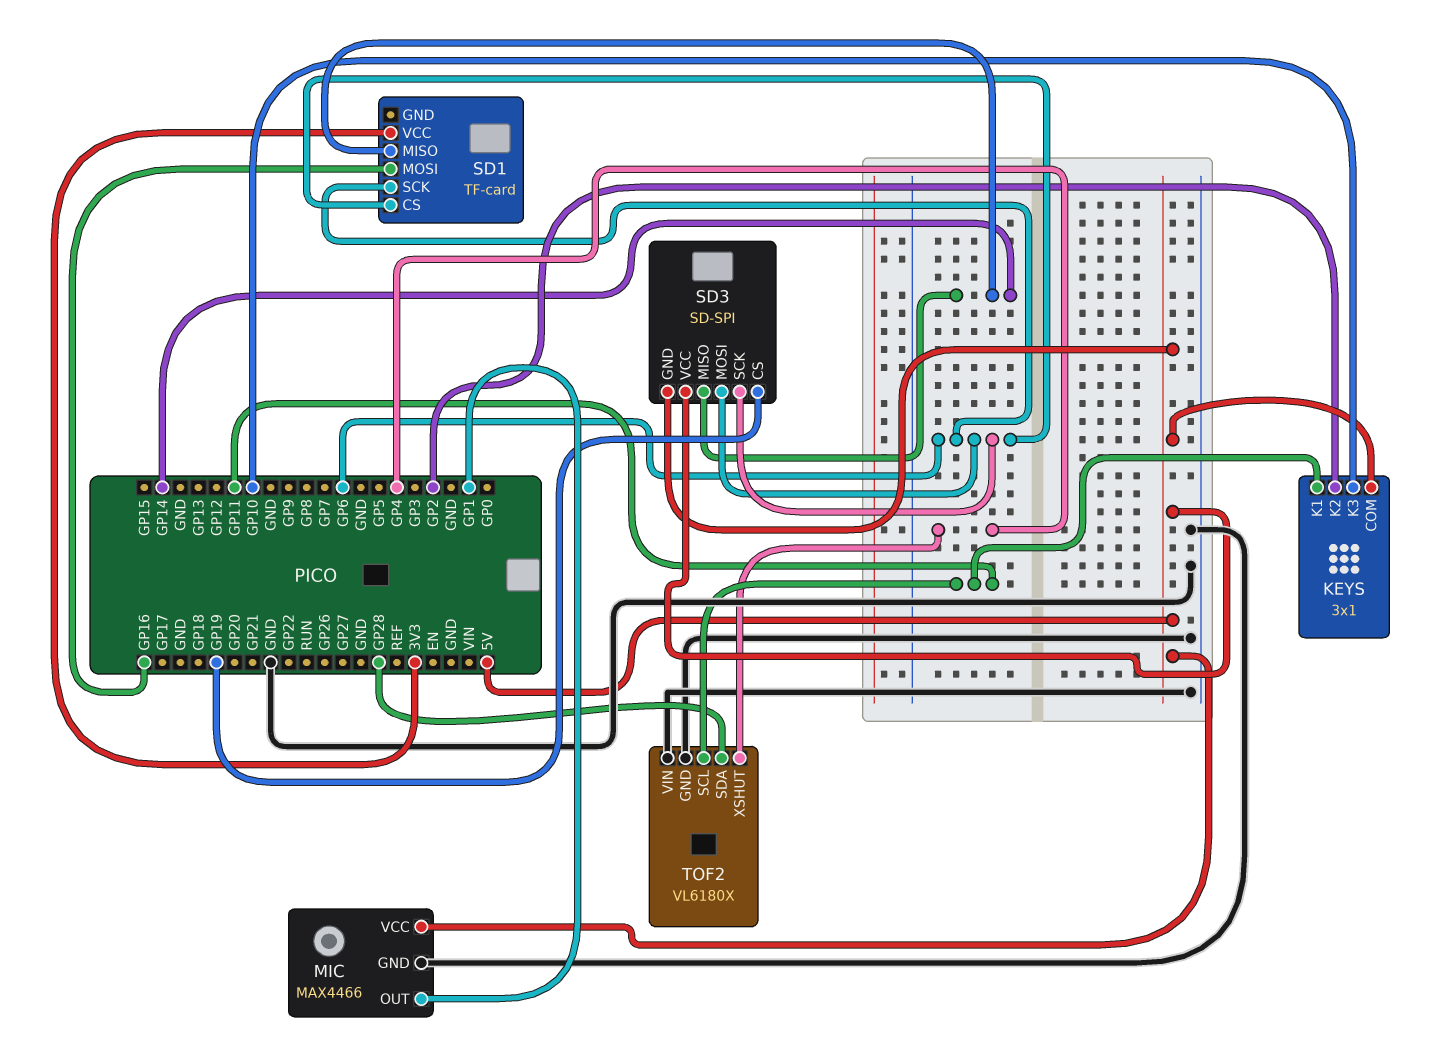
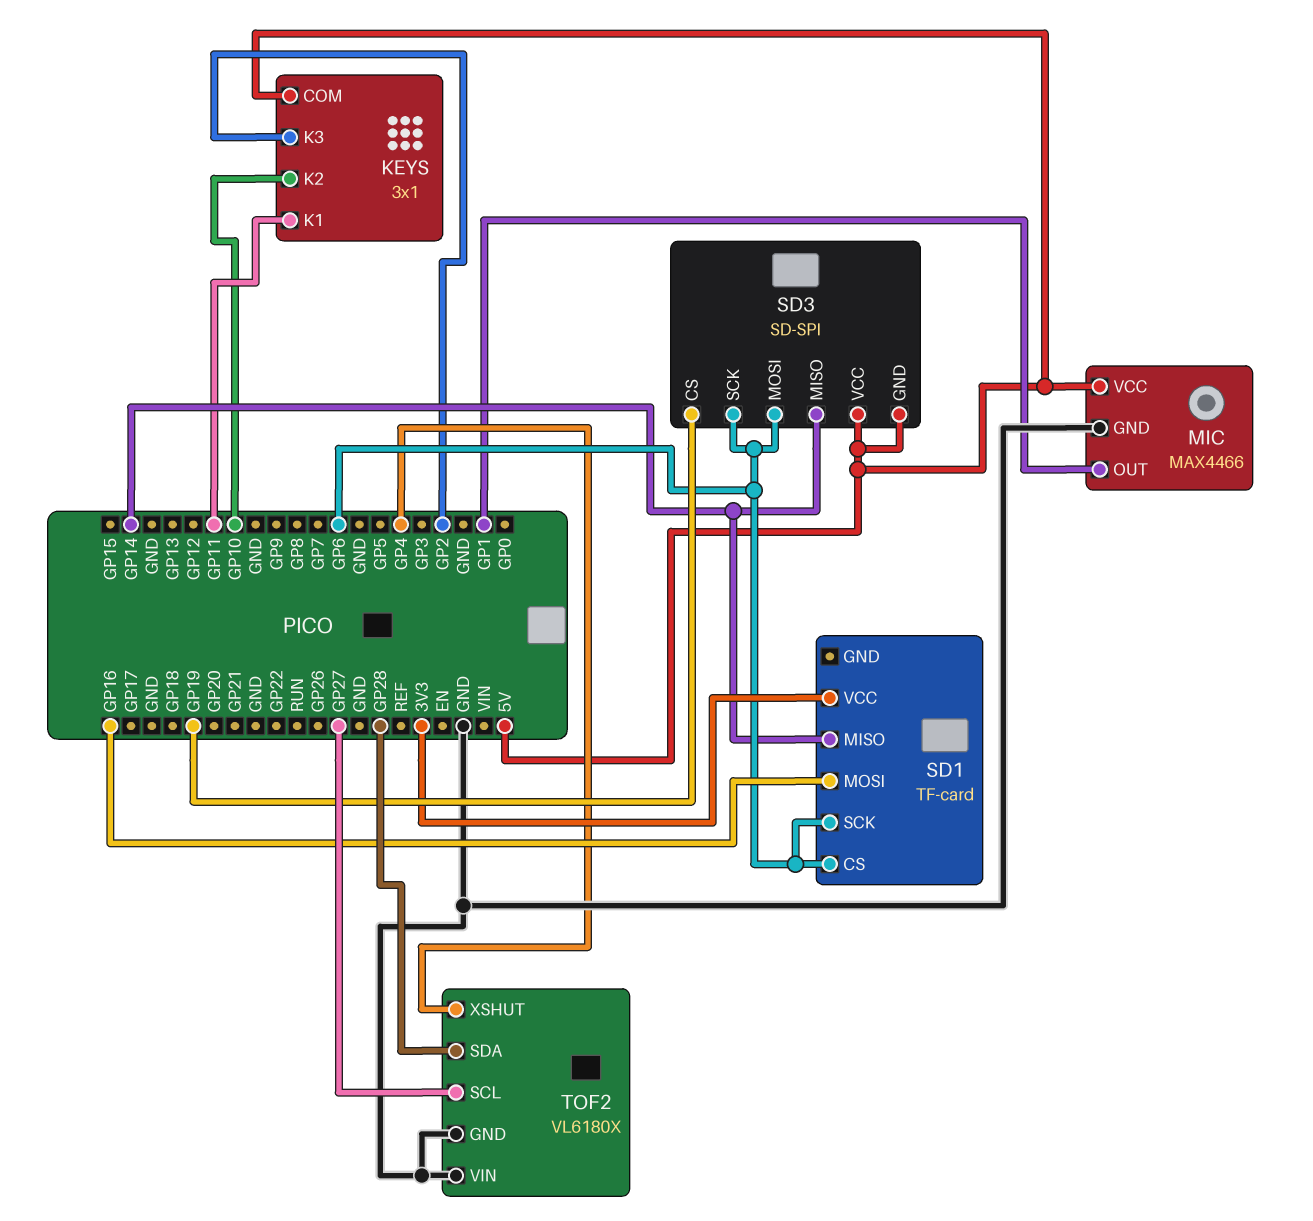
KEYS pin K2: GP2 -> GP10
KEYS pin K3: GP10 -> GP2
TOF2 pin SCL: GP11 -> GP27

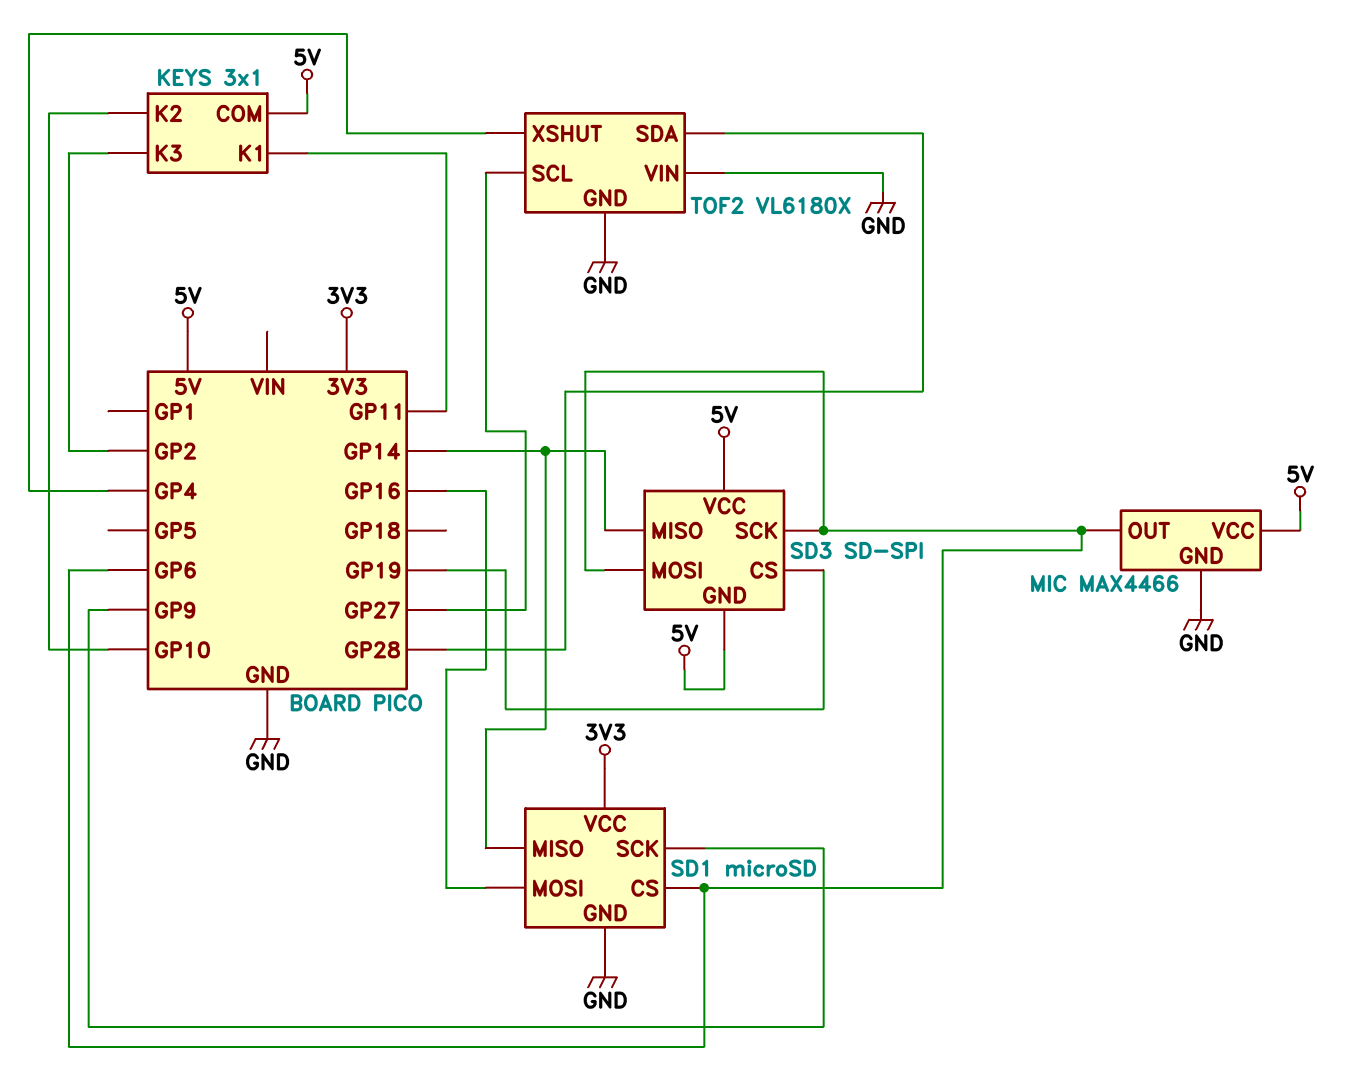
MIC pin OUT: GP1 -> GP6
SD1: TF-card -> microSD
SD1 pin GND: none -> GND
SD1 pin SCK: GP6 -> GP9

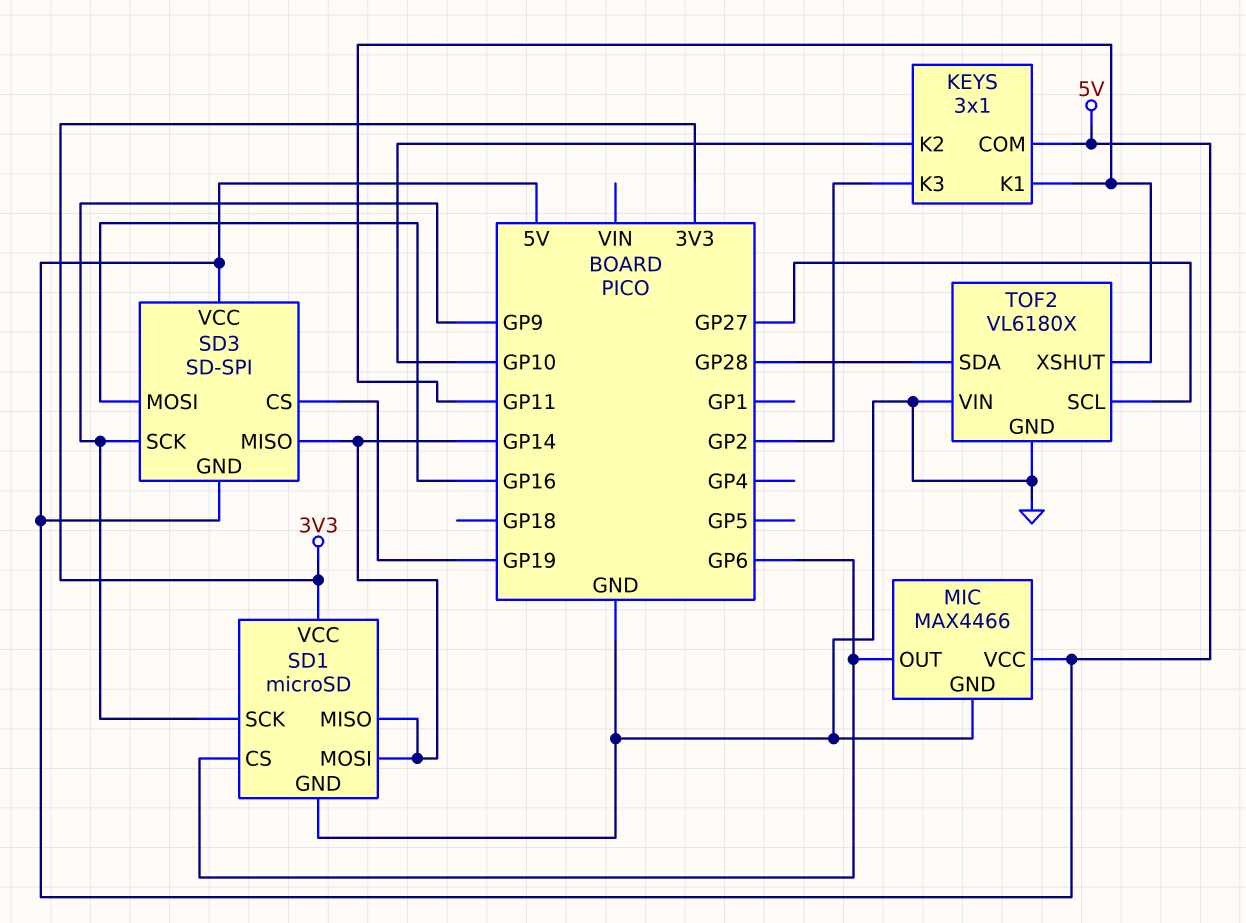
SD1 pin MOSI: GP16 -> GP14
SD3 pin MOSI: GP6 -> GP16
SD3 pin SCK: GP6 -> GP9
TOF2 pin XSHUT: GP4 -> GP11

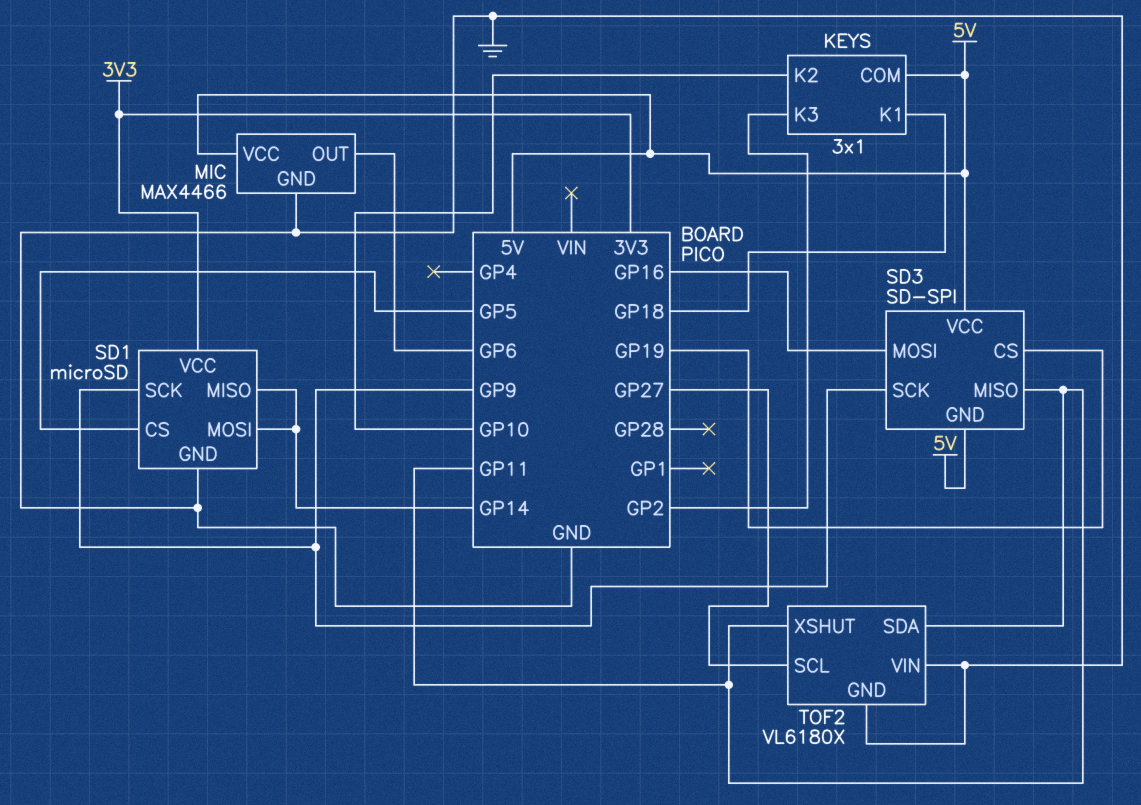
KEYS pin K1: GP11 -> GP18
SD1 pin CS: GP6 -> GP5
SD3 pin MISO: GP14 -> GP11
TOF2 pin SDA: GP28 -> GP11

